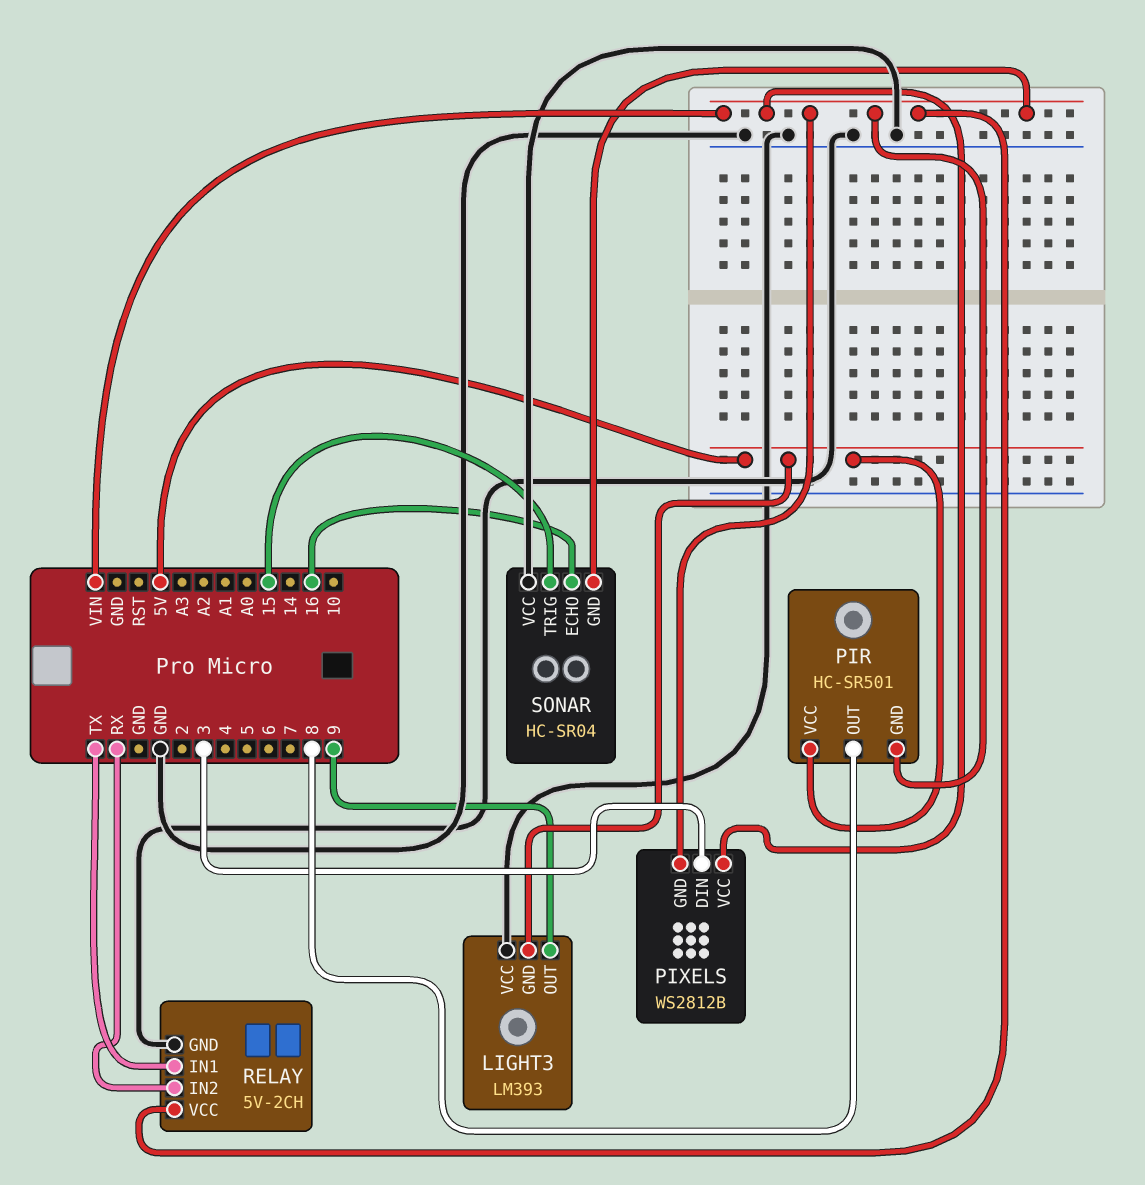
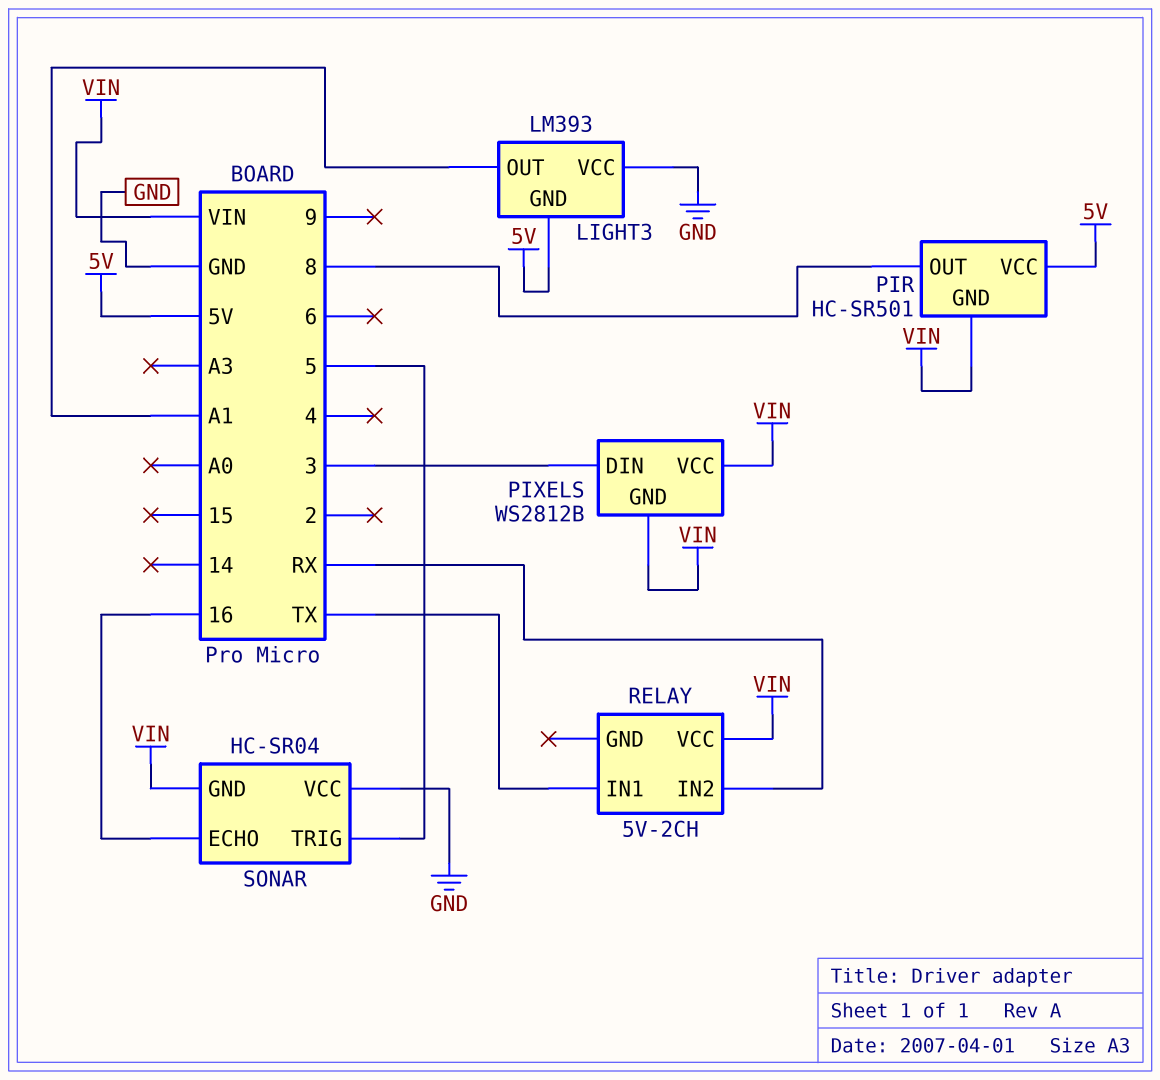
LIGHT3 pin OUT: 9 -> A1
RELAY pin GND: GND -> none
SONAR pin TRIG: 15 -> 5

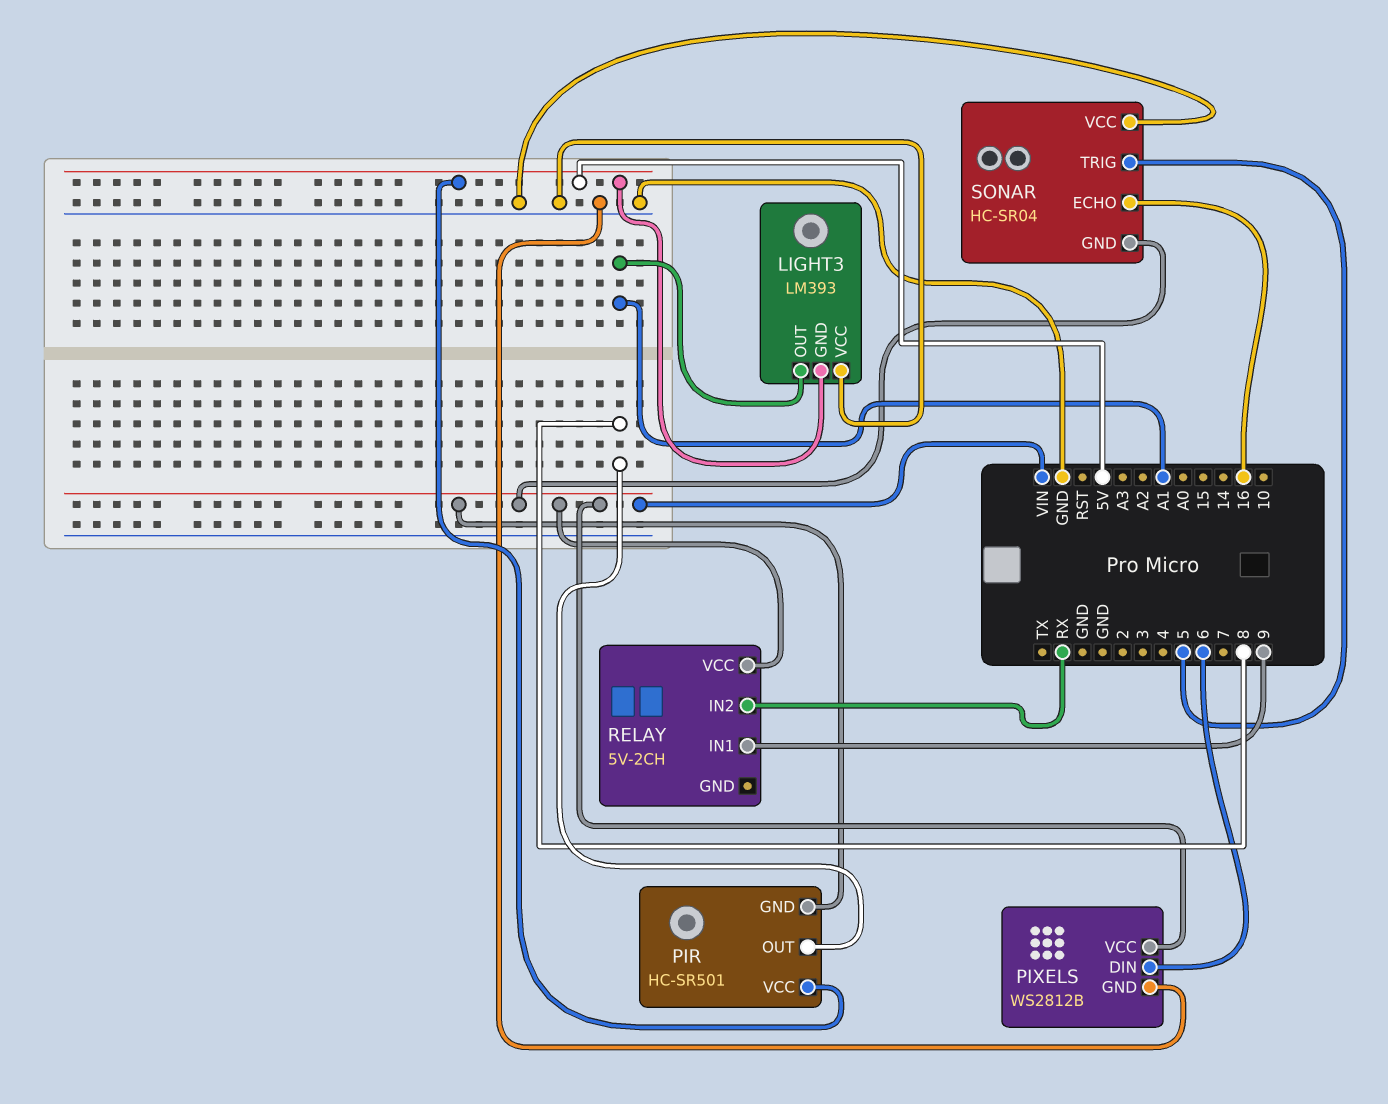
PIXELS pin DIN: 3 -> 6
PIXELS pin GND: VIN -> GND
RELAY pin IN1: TX -> 9

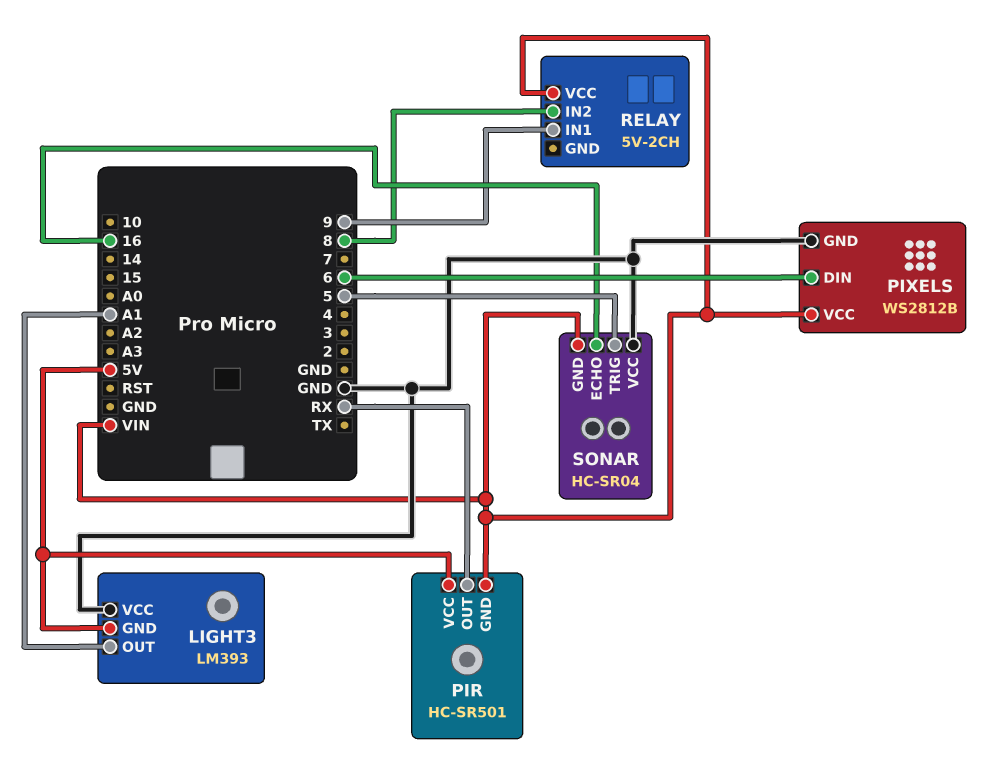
PIR pin OUT: 8 -> RX
RELAY pin IN2: RX -> 8

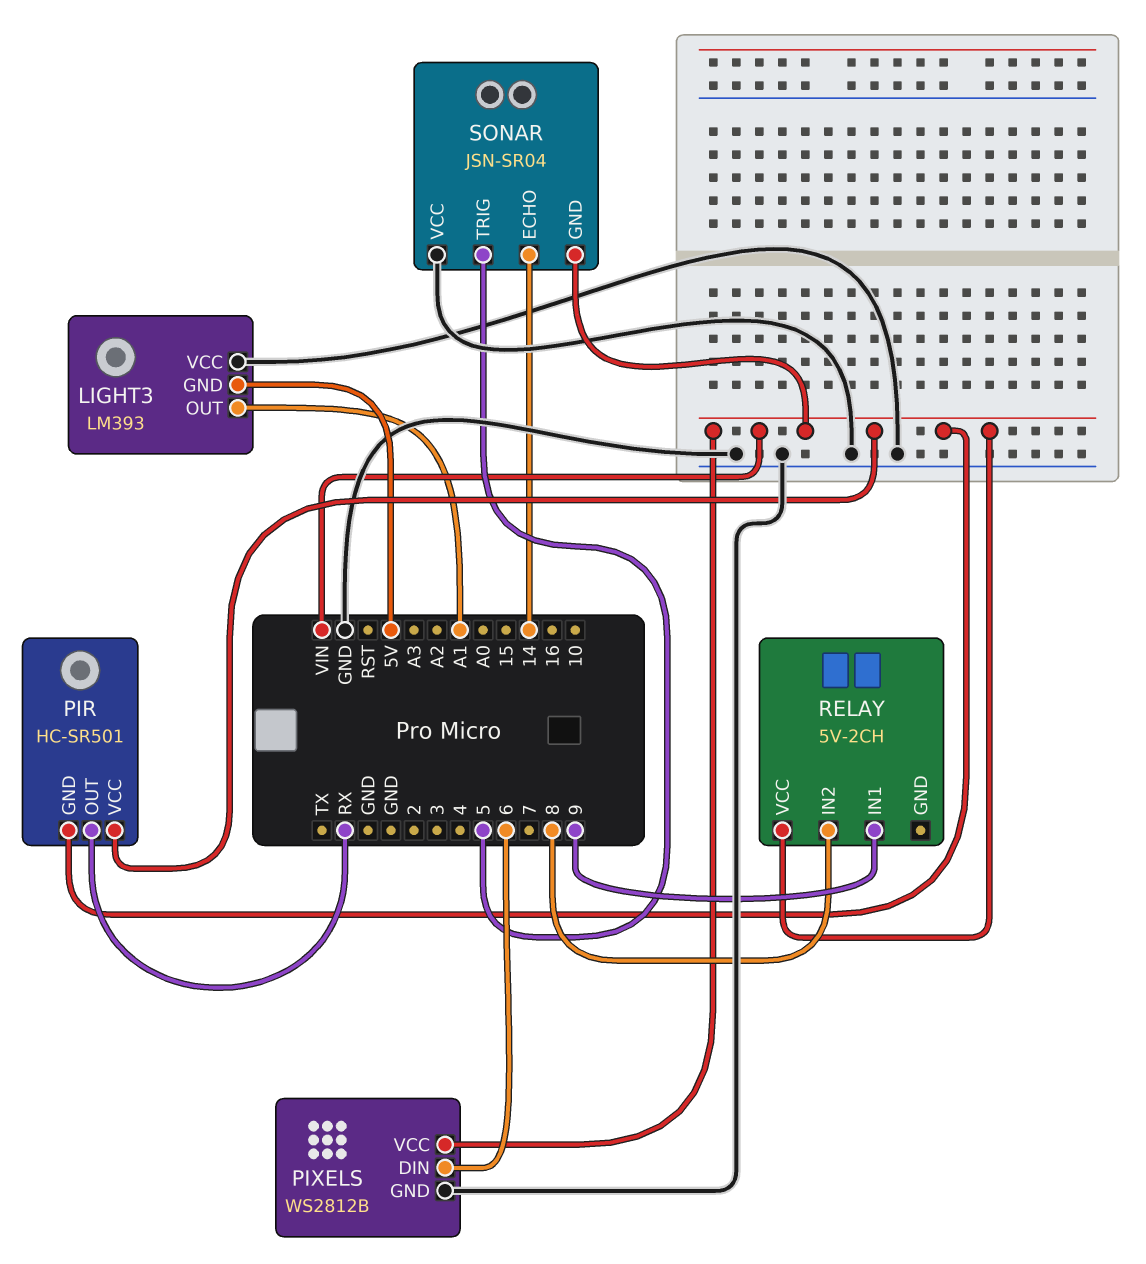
PIR pin VCC: 5V -> VIN
SONAR: HC-SR04 -> JSN-SR04
SONAR pin ECHO: 16 -> 14

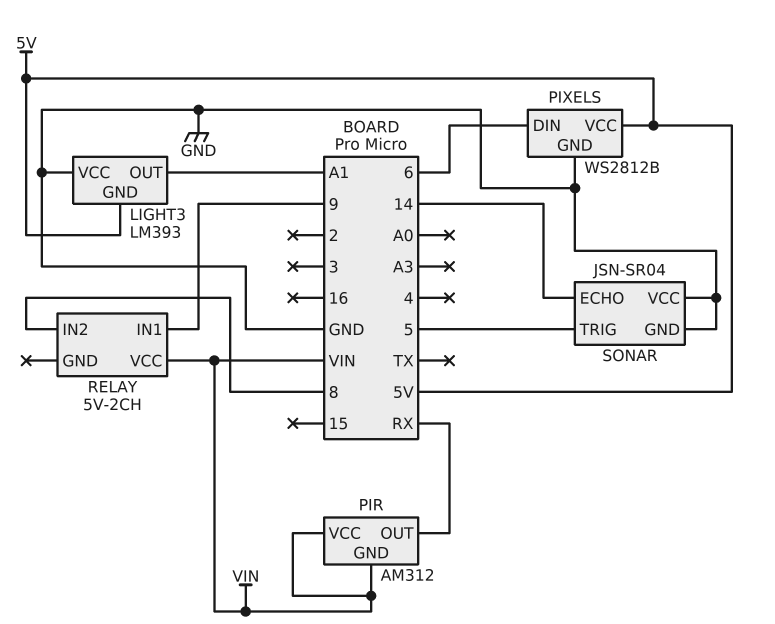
PIR: HC-SR501 -> AM312
PIXELS pin VCC: VIN -> 5V
SONAR pin GND: VIN -> GND

